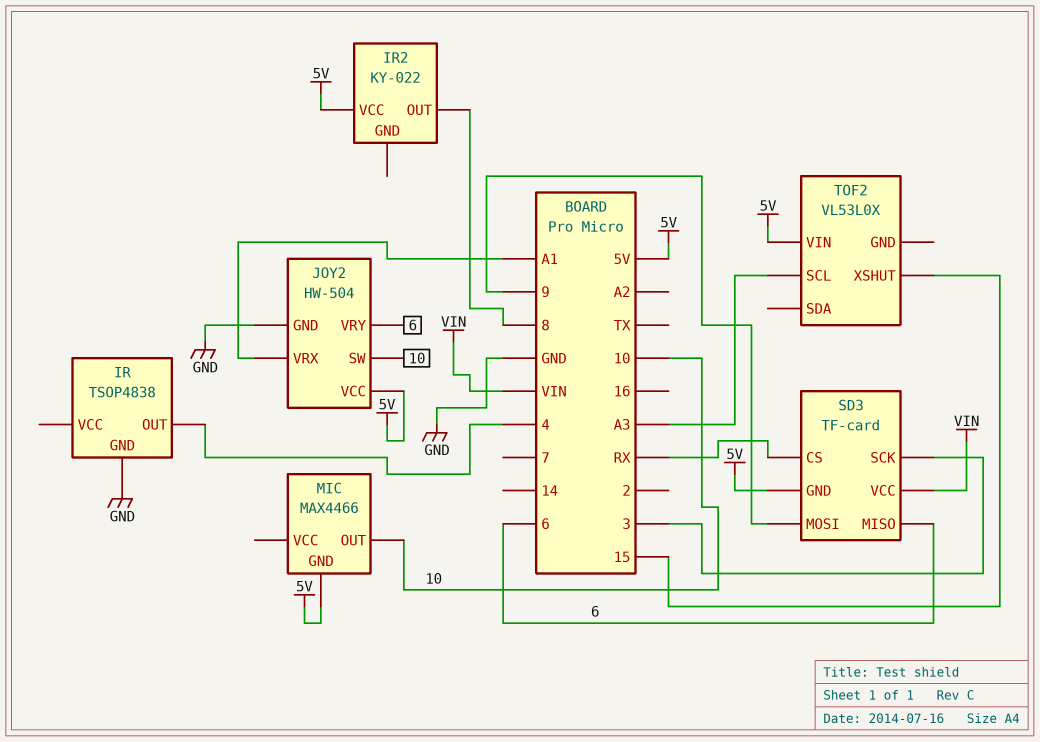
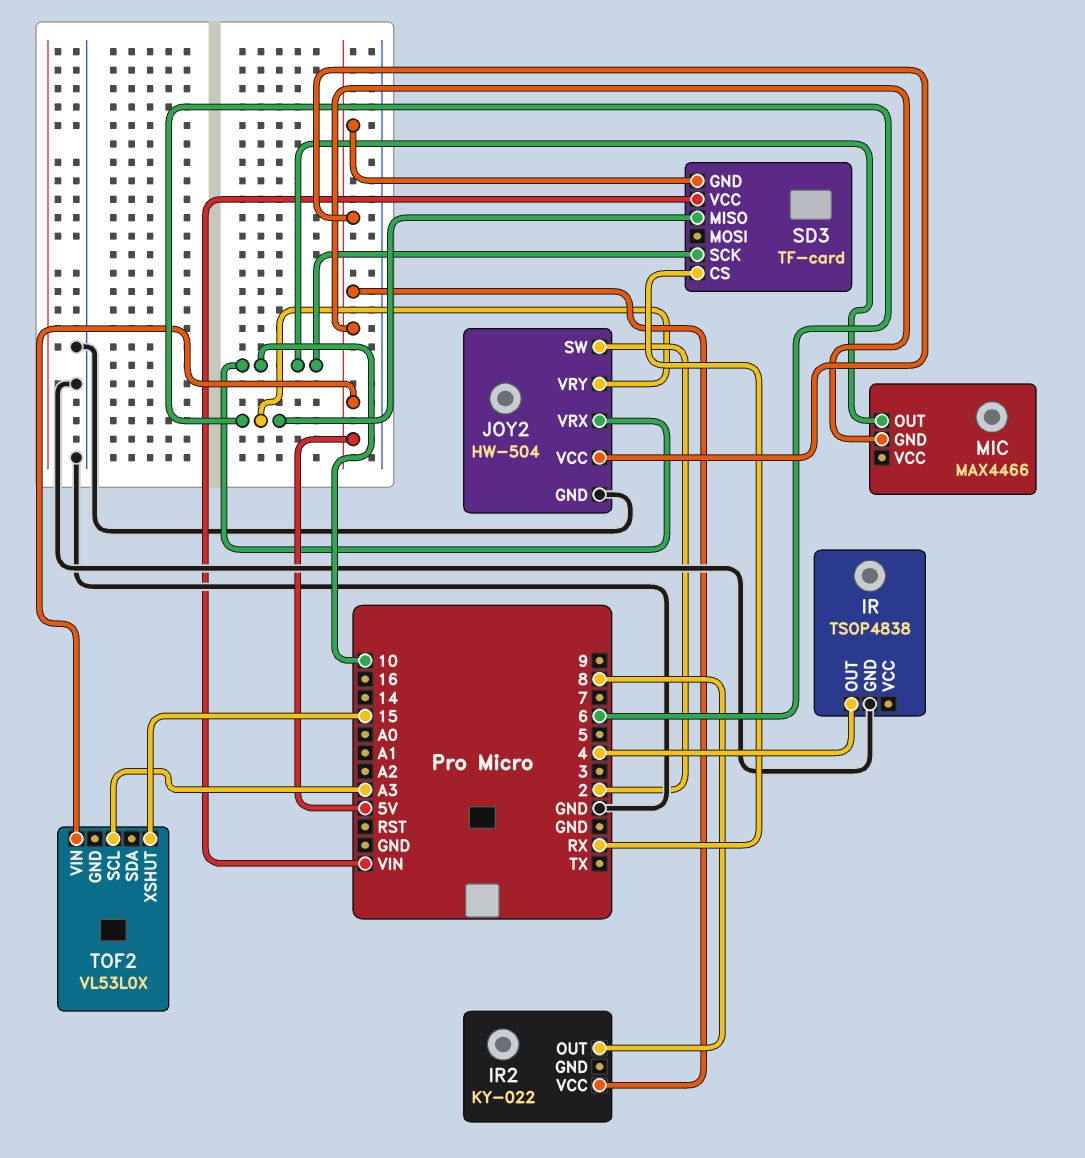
JOY2 pin SW: 10 -> 2
JOY2 pin VRX: A1 -> 10
SD3 pin MOSI: 9 -> none
SD3 pin SCK: 3 -> 10

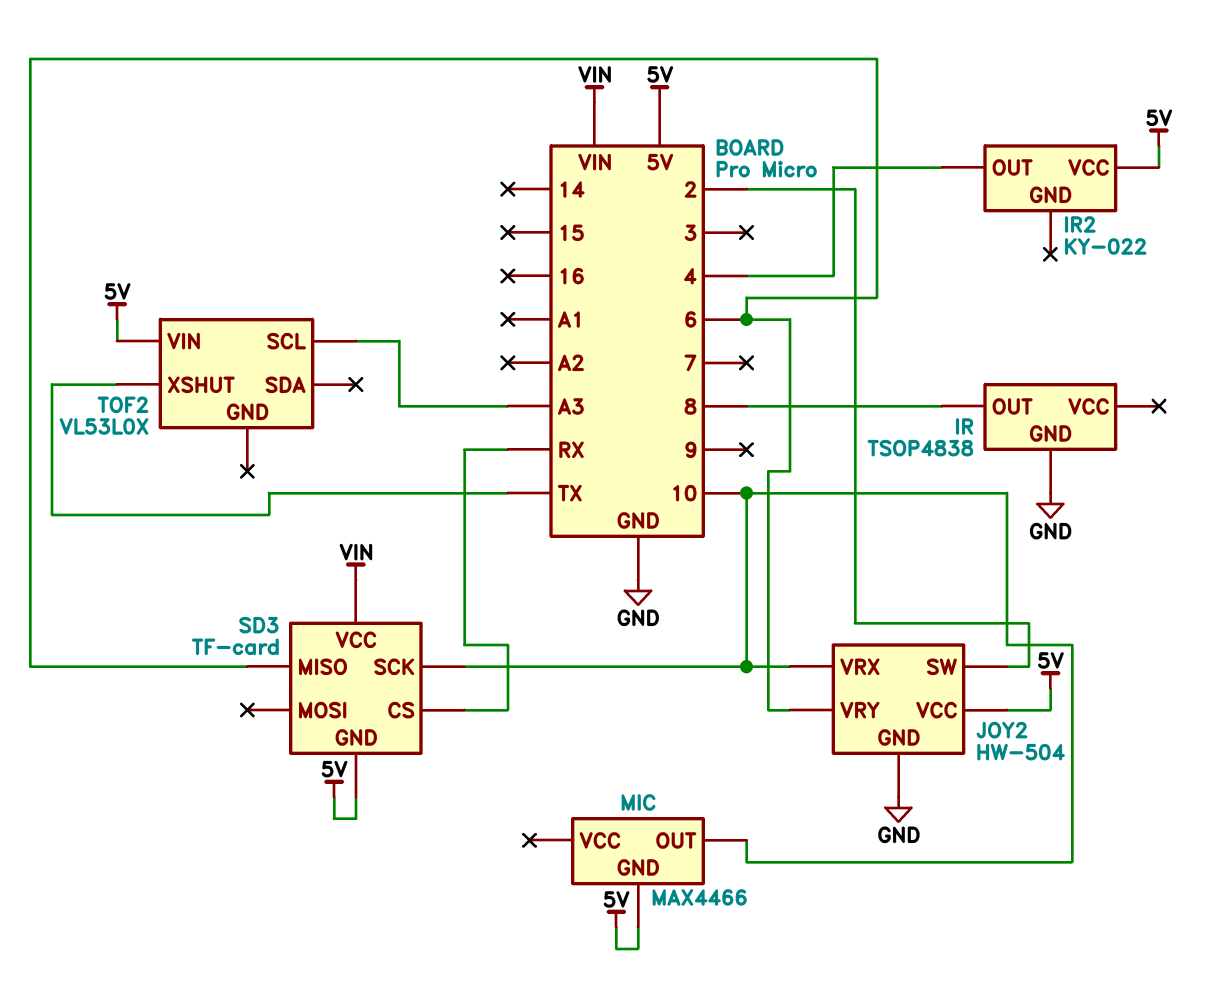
IR pin OUT: 4 -> 8
IR2 pin OUT: 8 -> 4
TOF2 pin XSHUT: 15 -> TX

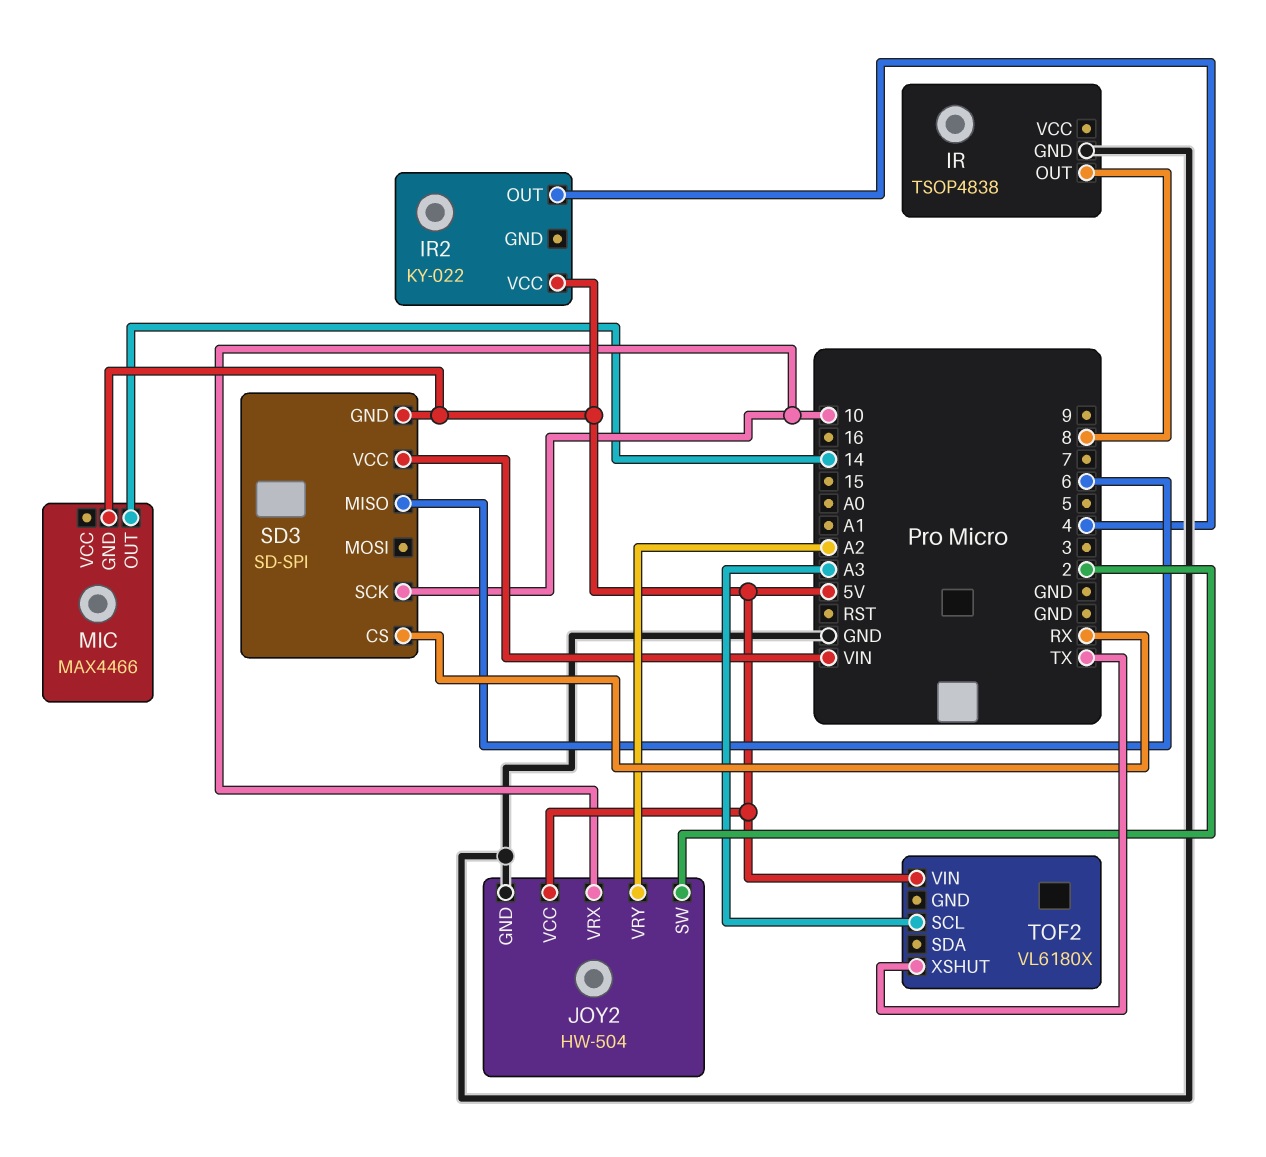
JOY2 pin VRY: 6 -> A2
MIC pin OUT: 10 -> 14
SD3: TF-card -> SD-SPI
TOF2: VL53L0X -> VL6180X

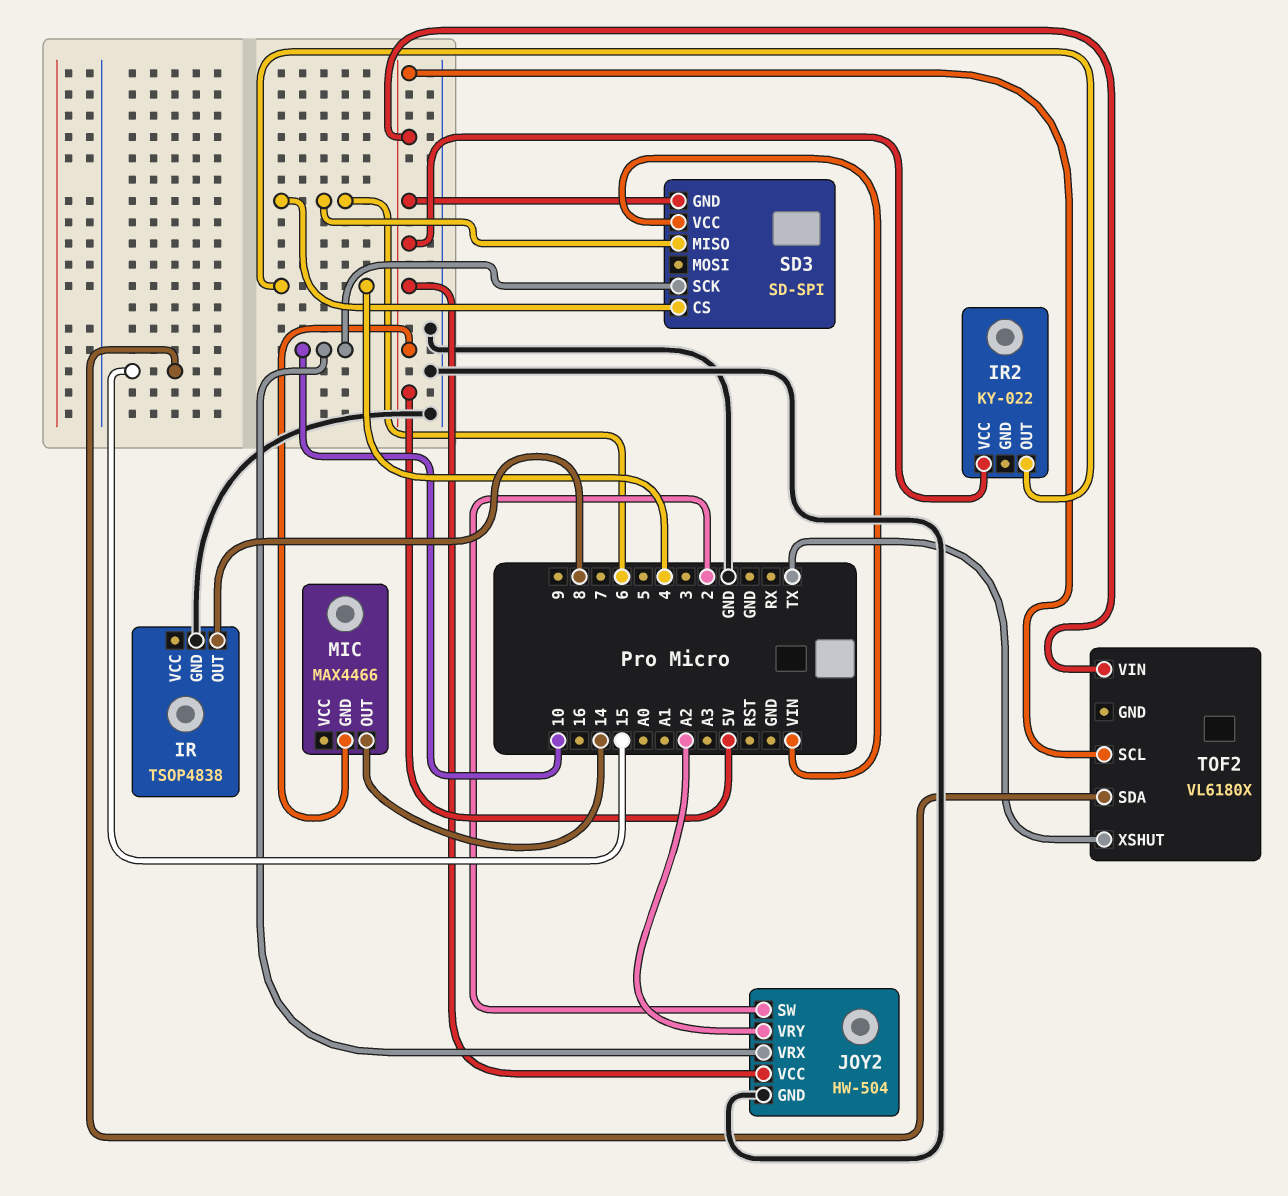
SD3 pin CS: RX -> 6
TOF2 pin SCL: A3 -> 5V
TOF2 pin SDA: none -> 15

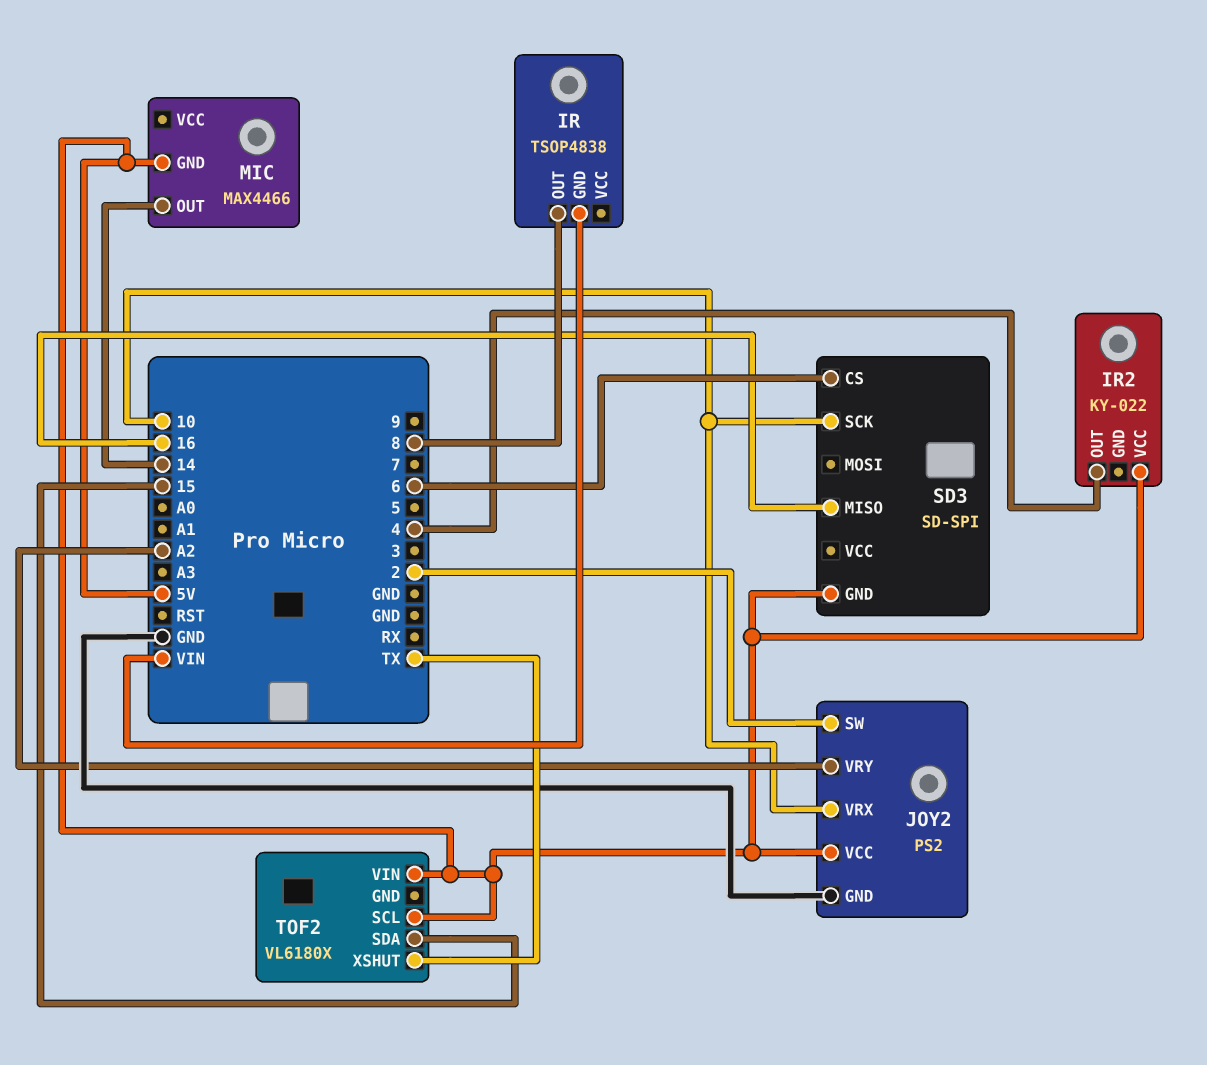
IR pin GND: GND -> VIN
JOY2: HW-504 -> PS2
SD3 pin MISO: 6 -> 16
SD3 pin VCC: VIN -> none

